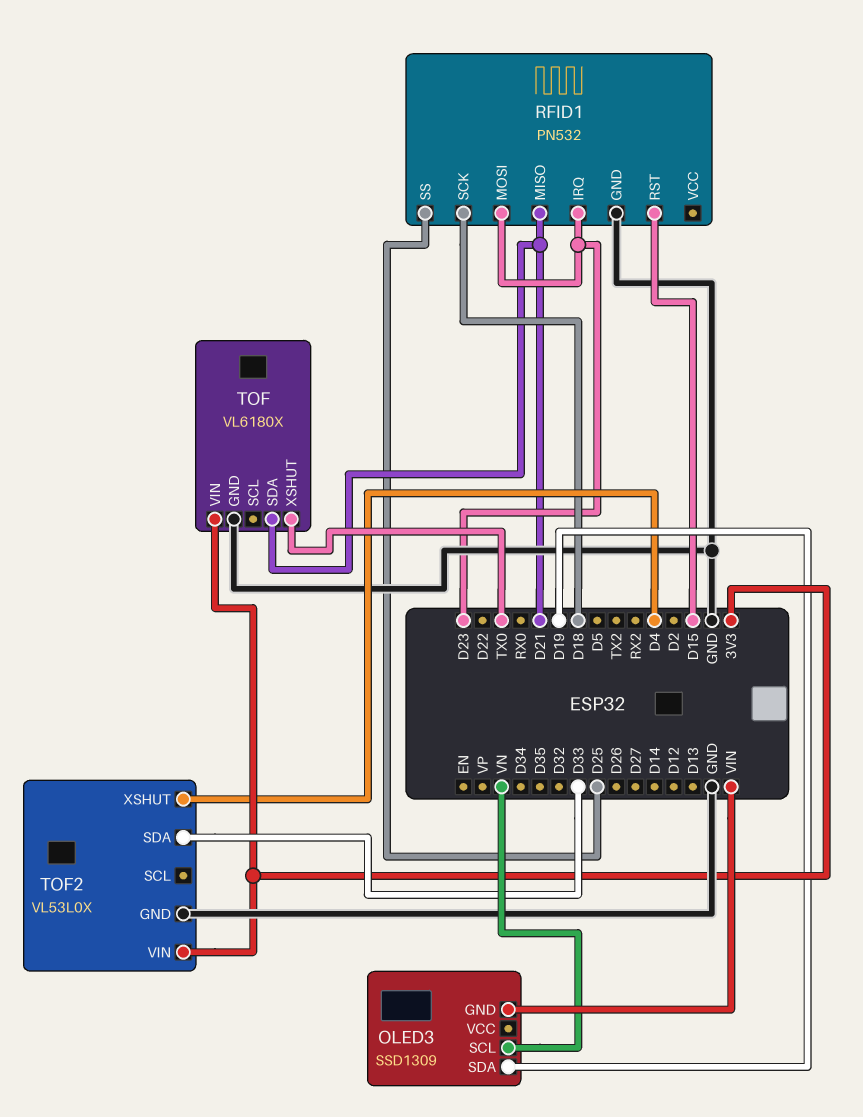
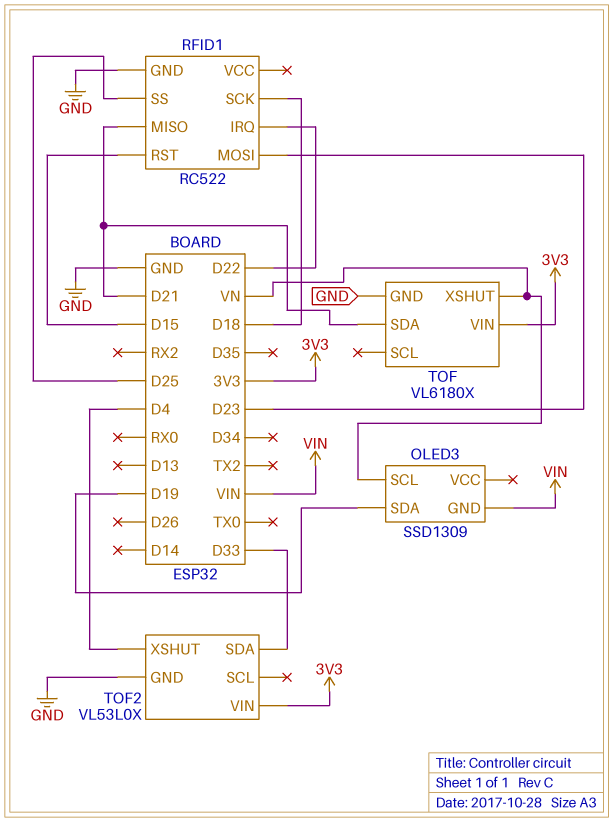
RFID1: PN532 -> RC522
RFID1 pin IRQ: D23 -> D22
TOF pin XSHUT: TX0 -> VN

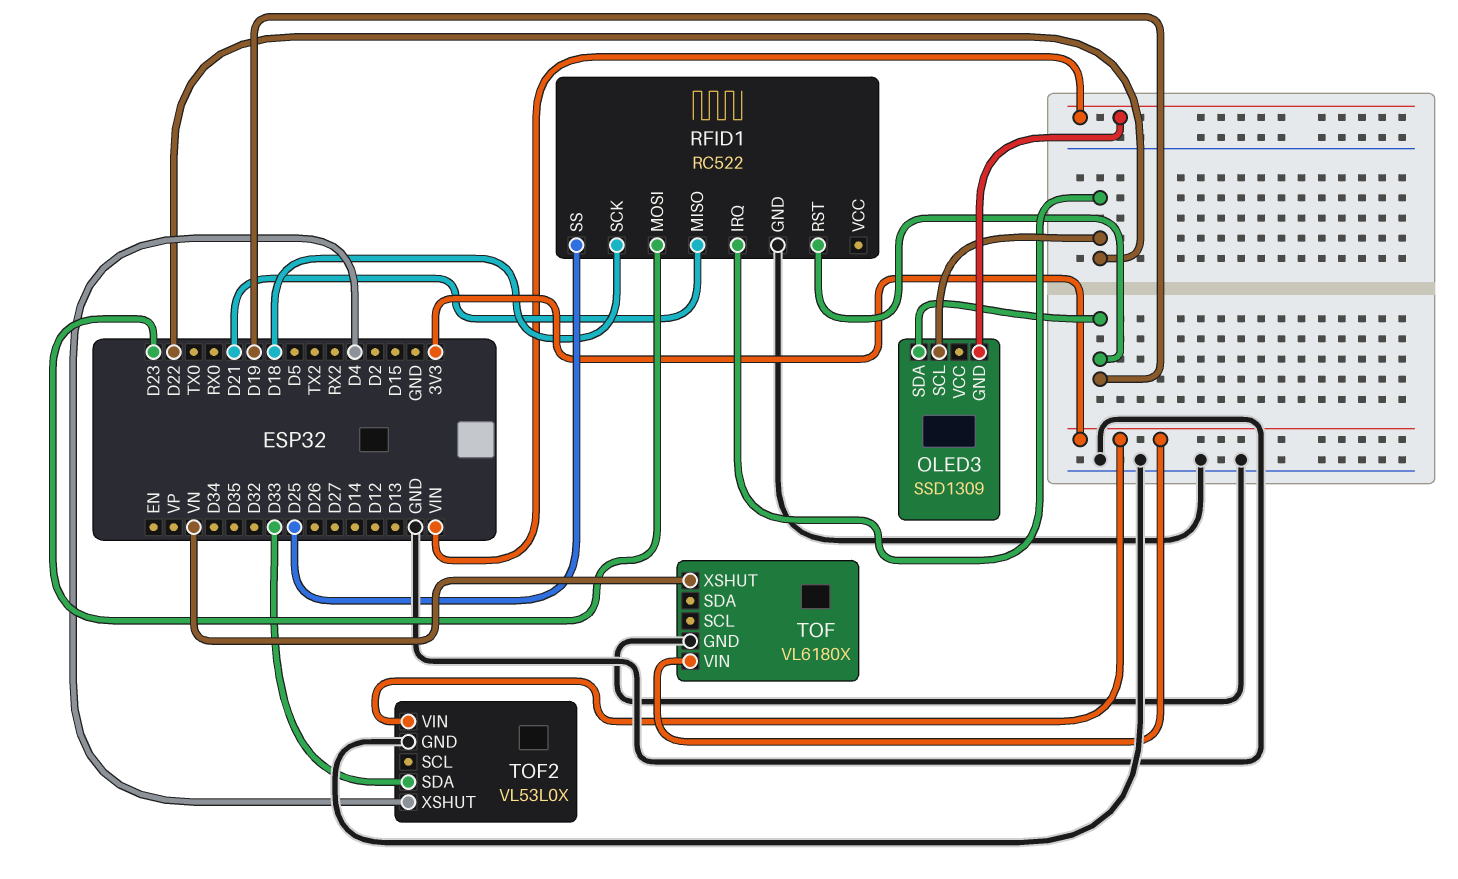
OLED3 pin SCL: VN -> D22
RFID1 pin RST: D15 -> D19
TOF pin SDA: D21 -> none

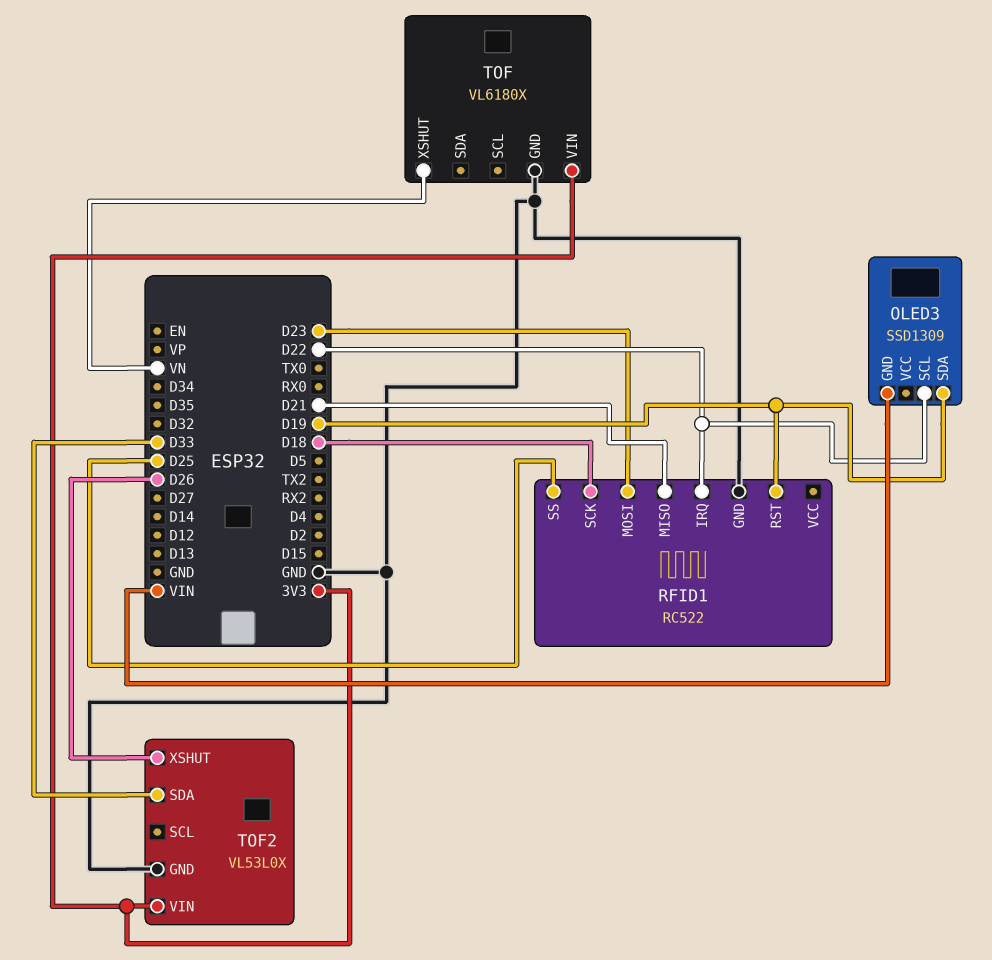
TOF2 pin XSHUT: D4 -> D26

